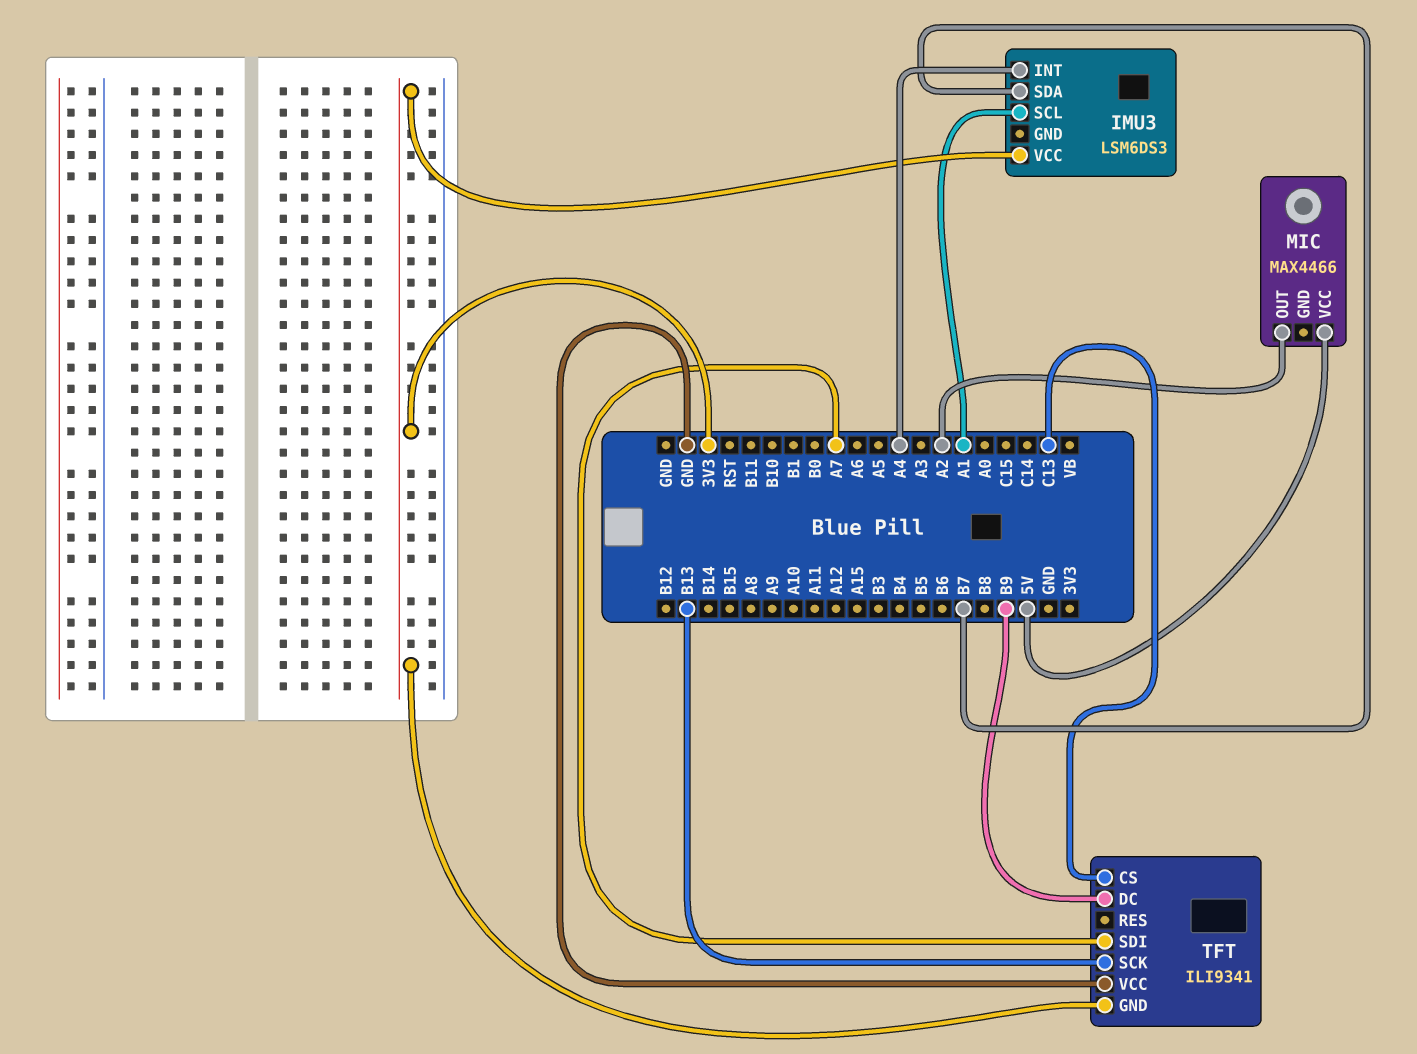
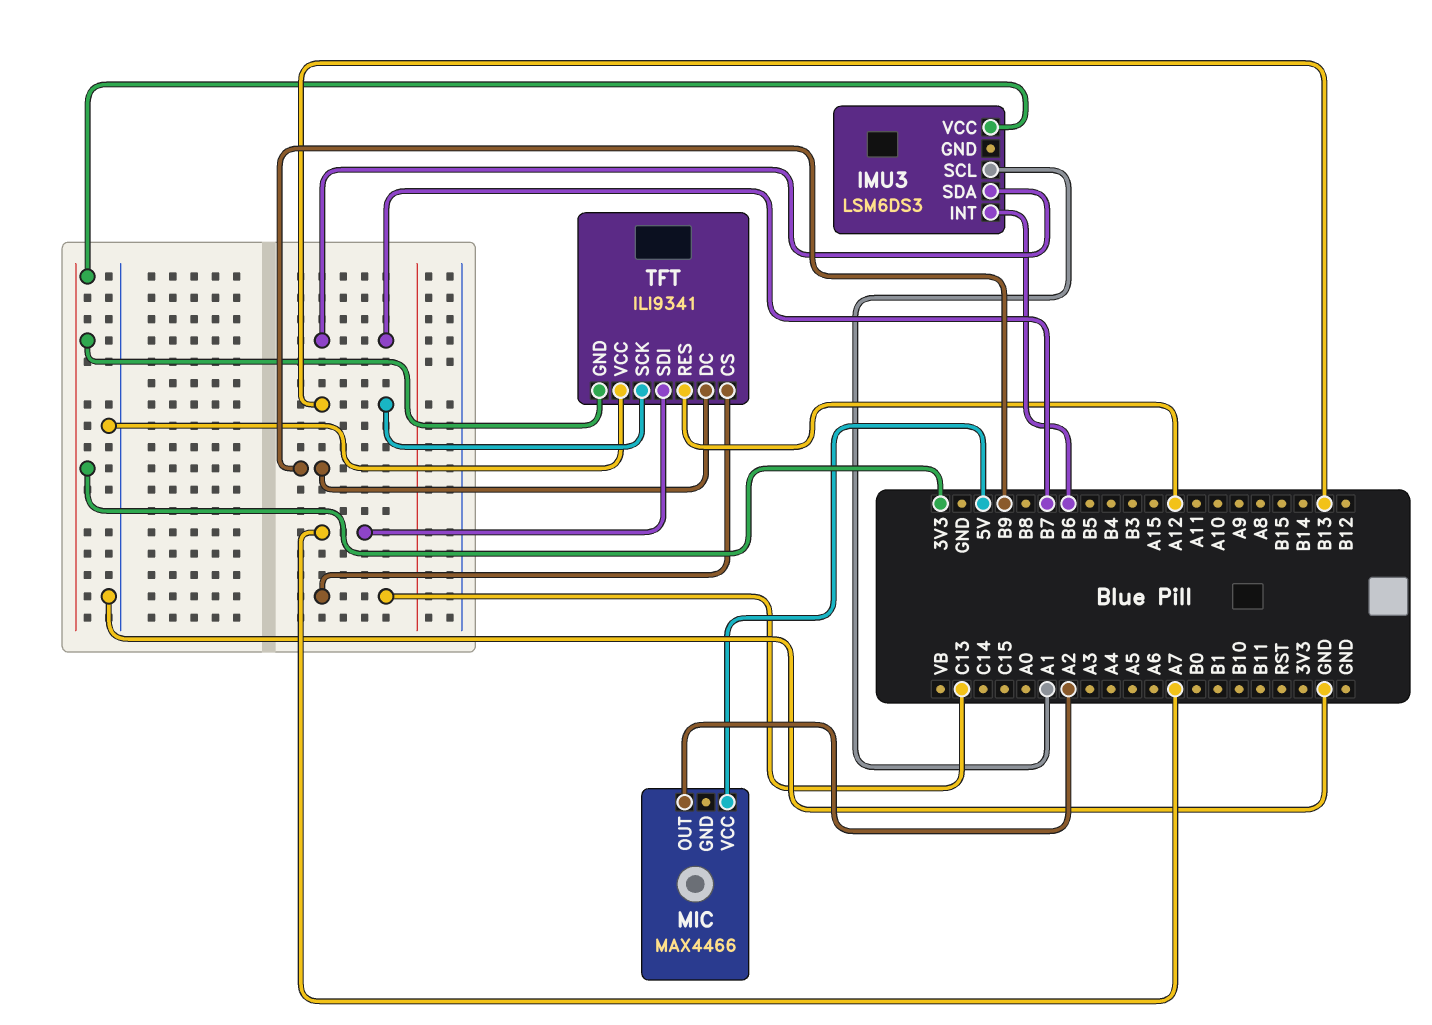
IMU3 pin INT: A4 -> B6
TFT pin RES: none -> A12

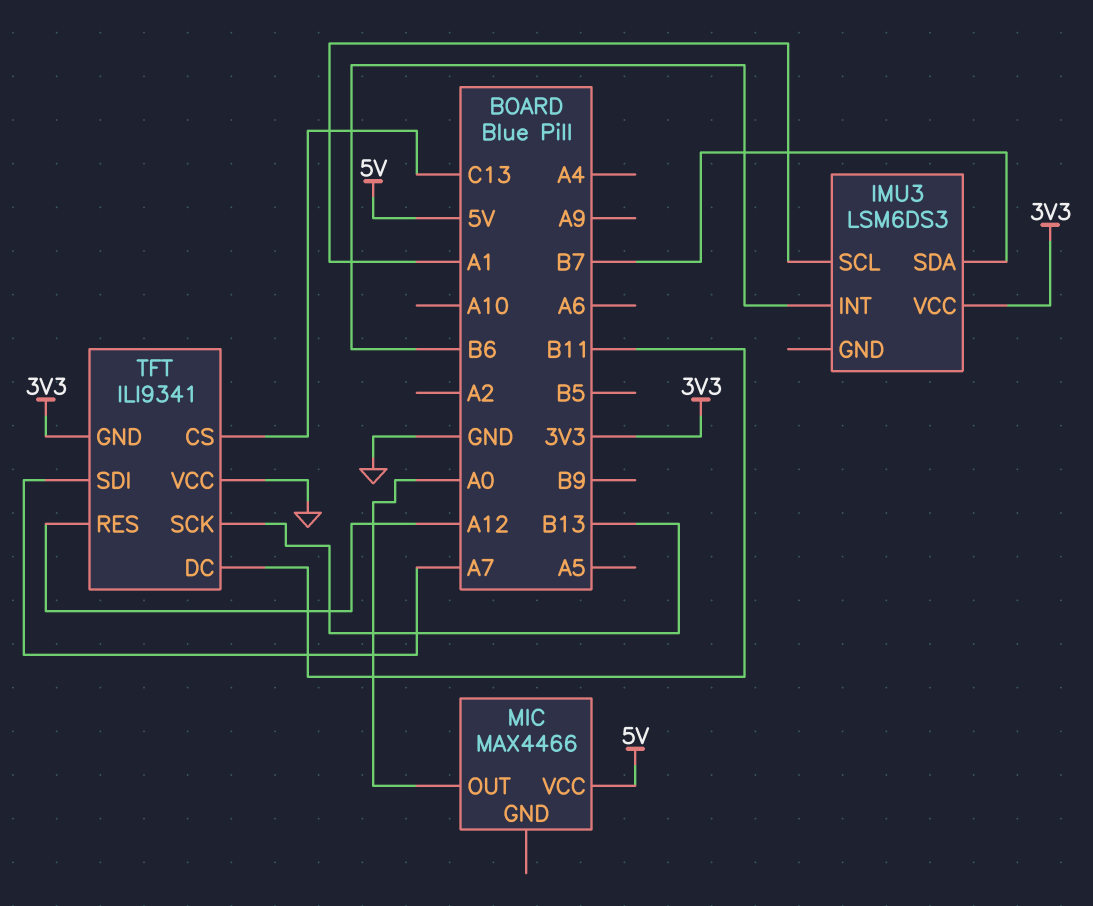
MIC pin OUT: A2 -> A0
TFT pin DC: B9 -> B11

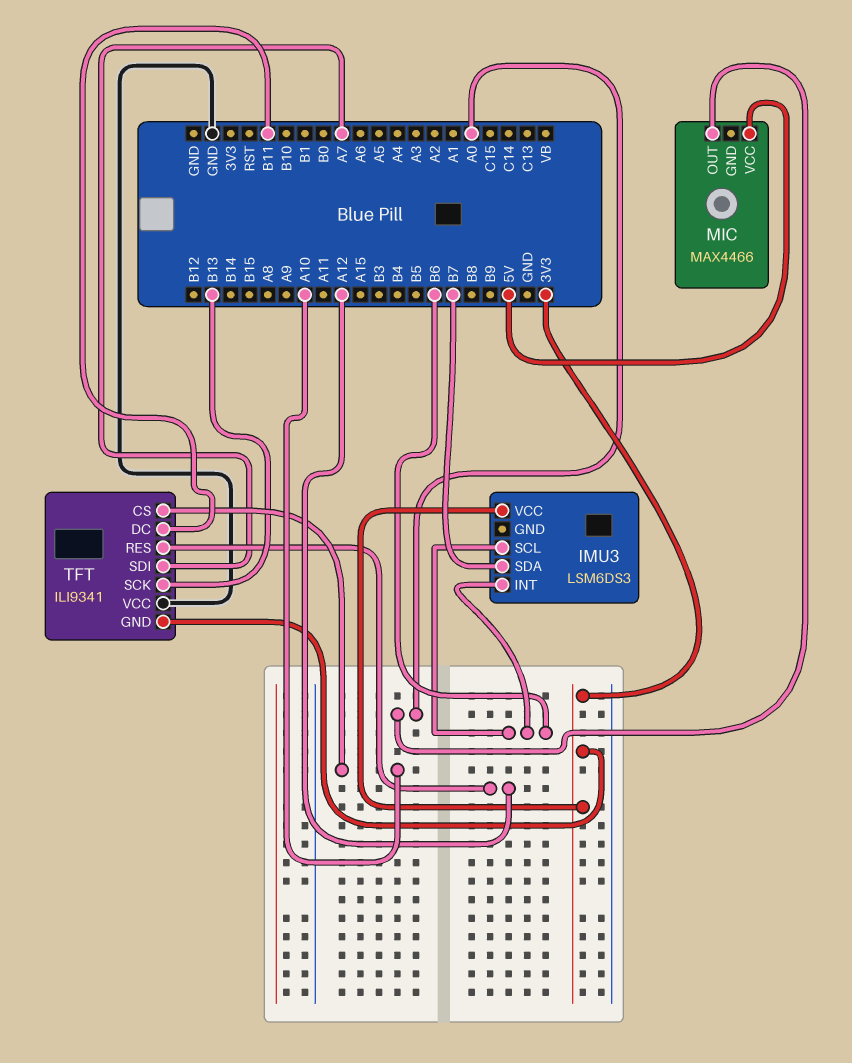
IMU3 pin SCL: A1 -> B6
TFT pin CS: C13 -> A10

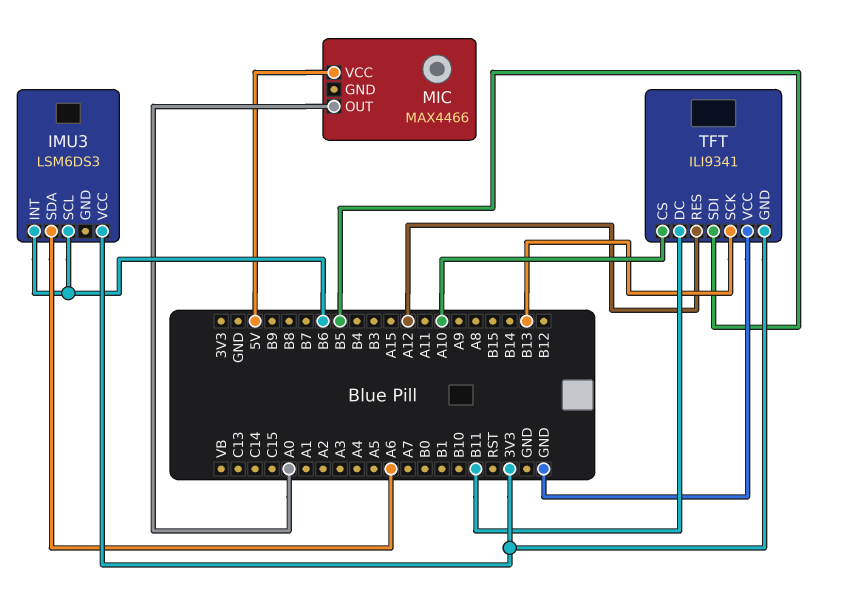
IMU3 pin SDA: B7 -> A6
TFT pin SDI: A7 -> B5

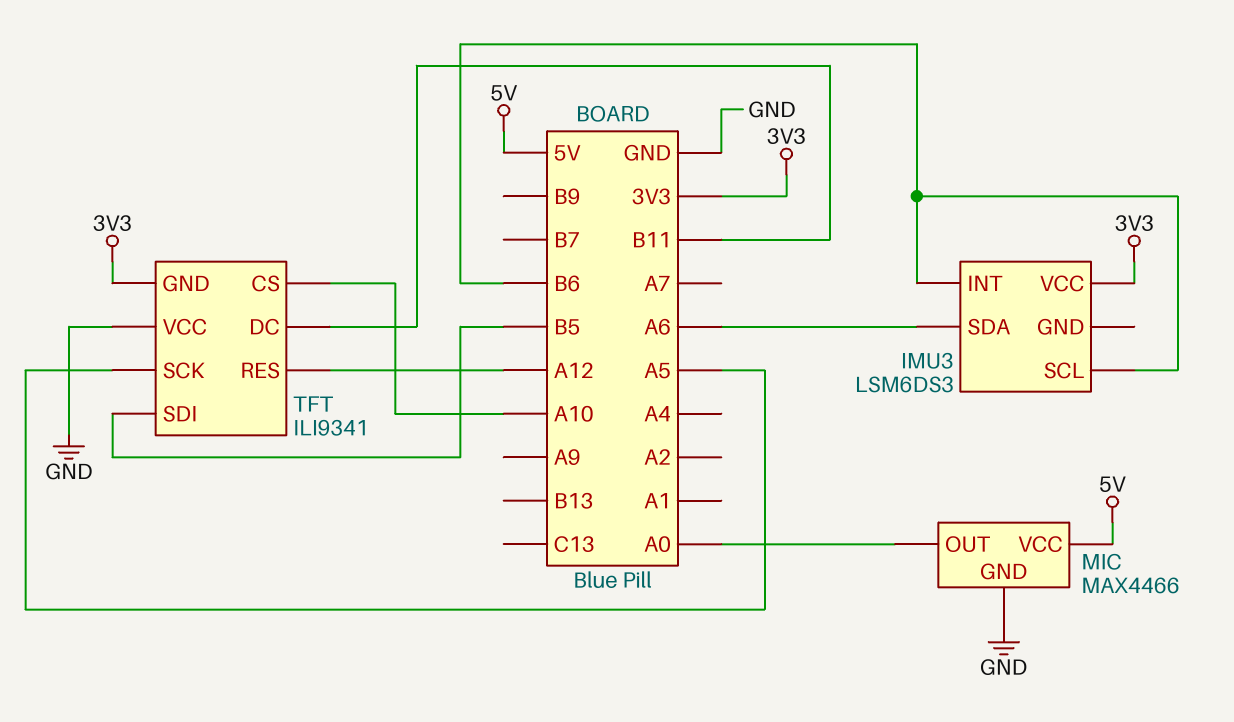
MIC pin GND: none -> GND
TFT pin SCK: B13 -> A5

